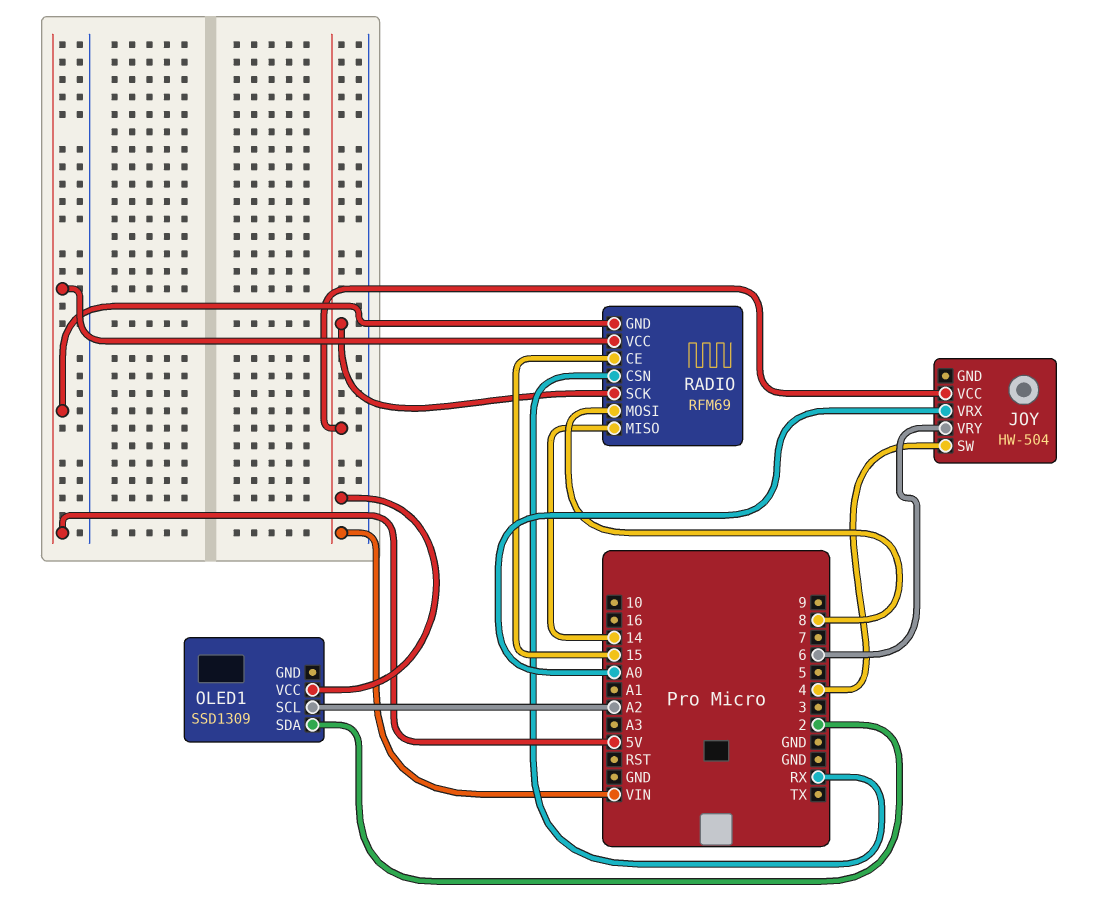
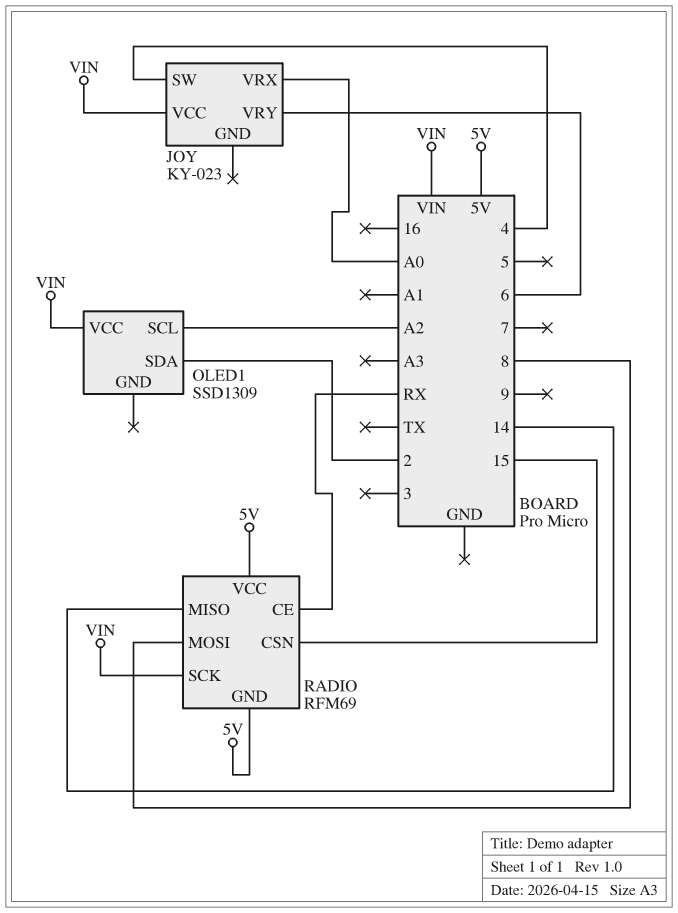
JOY: HW-504 -> KY-023
RADIO pin CE: 15 -> RX
RADIO pin CSN: RX -> 15

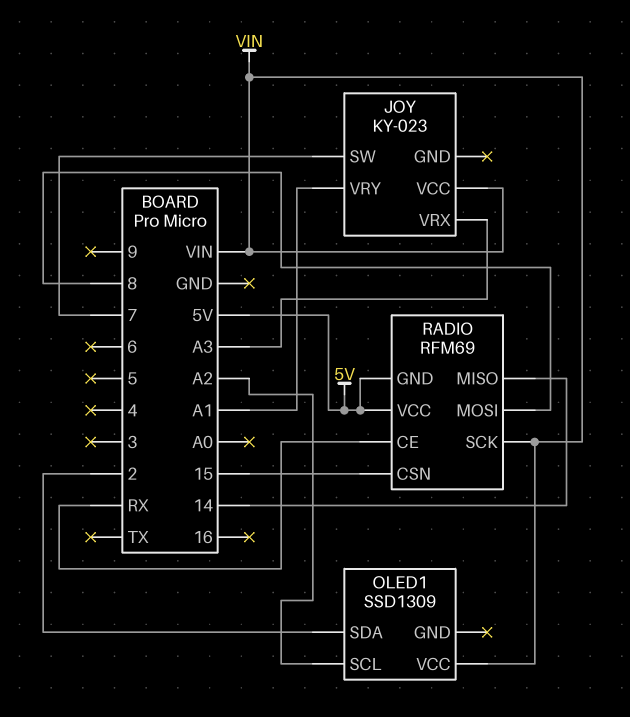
JOY pin SW: 4 -> 7
JOY pin VRX: A0 -> A3
JOY pin VRY: 6 -> A1

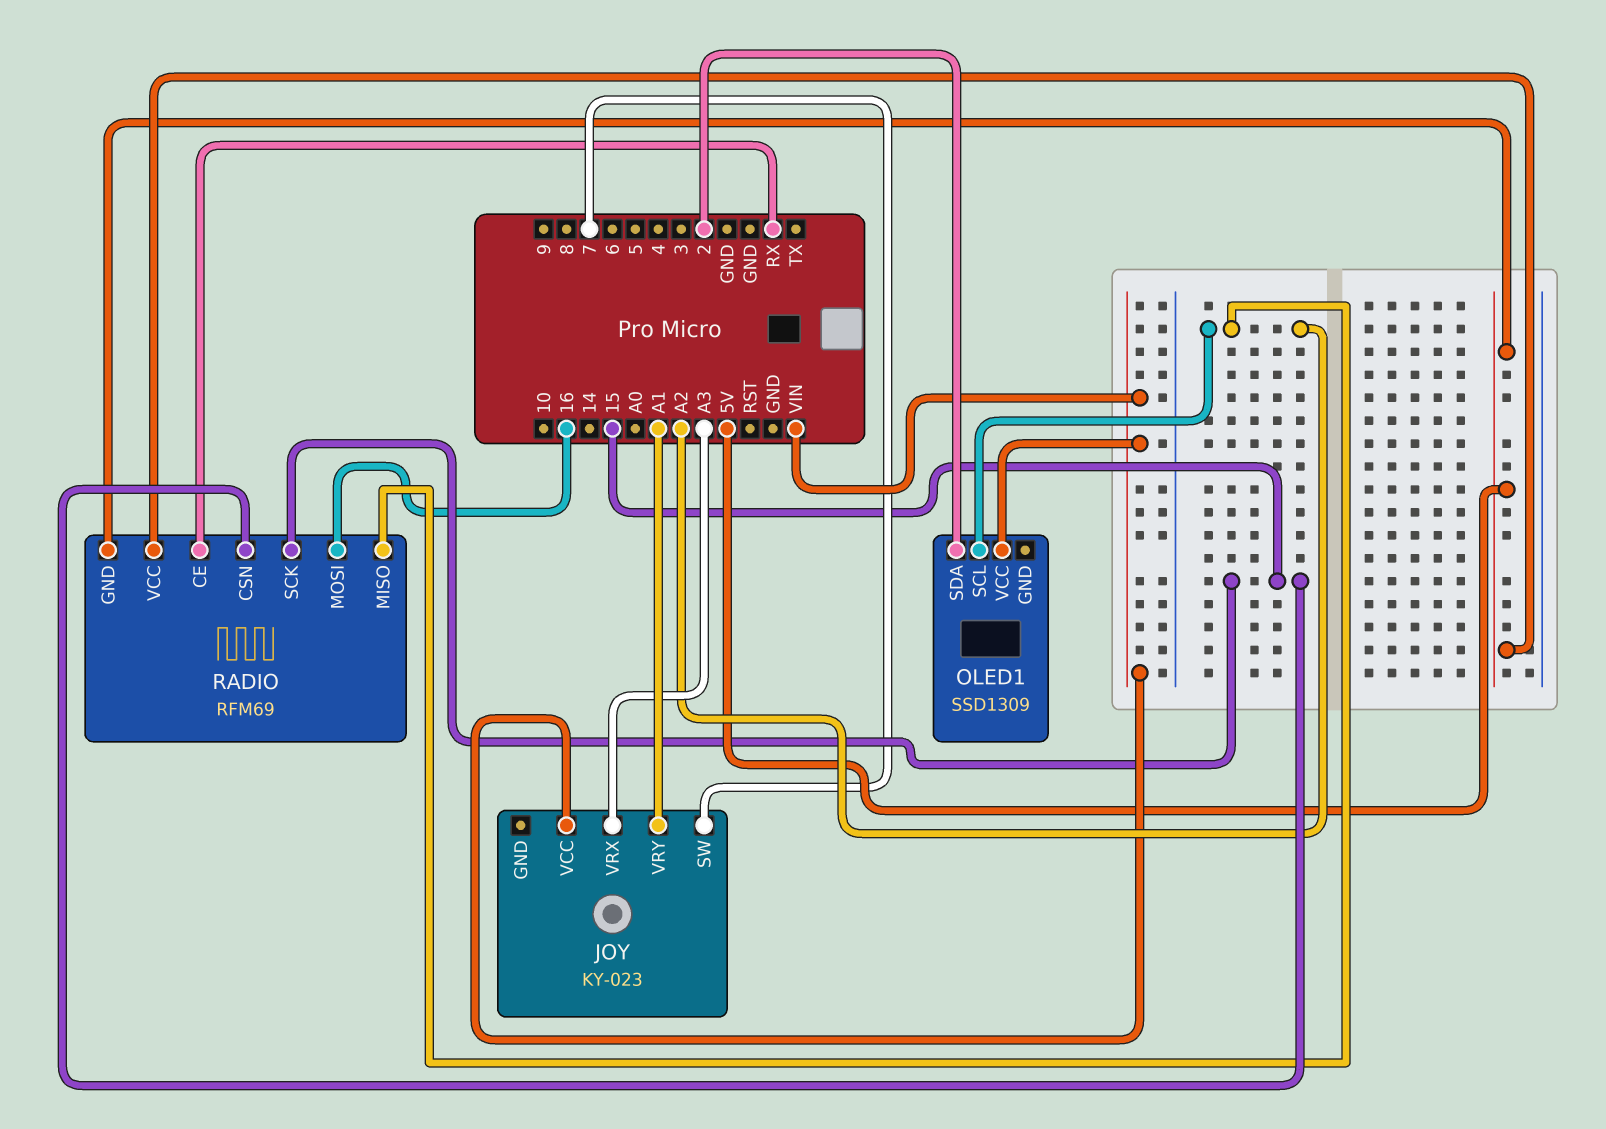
RADIO pin MISO: 14 -> A2
RADIO pin MOSI: 8 -> 16
RADIO pin SCK: VIN -> 15

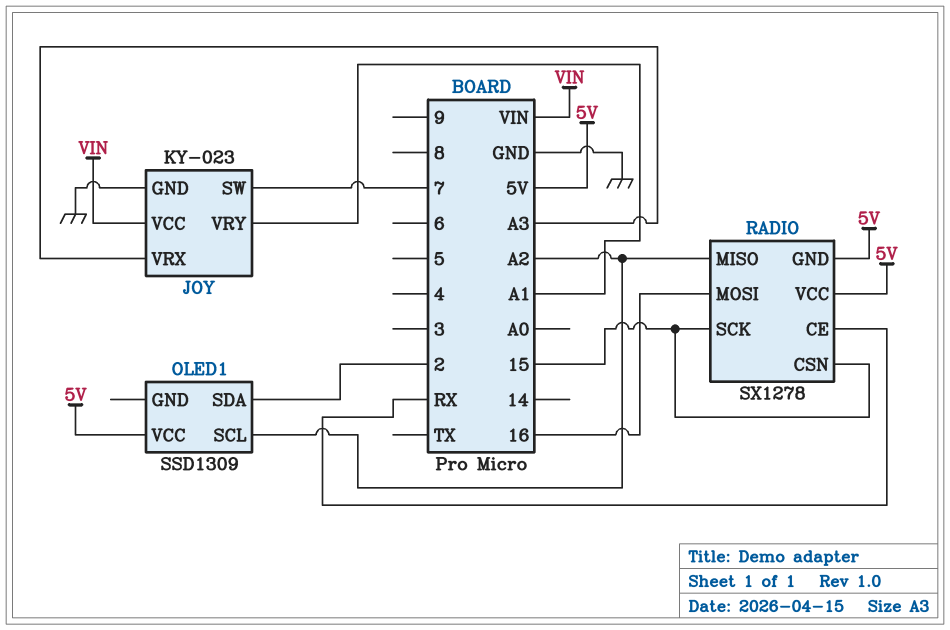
JOY pin GND: none -> GND
OLED1 pin VCC: VIN -> 5V
RADIO: RFM69 -> SX1278

